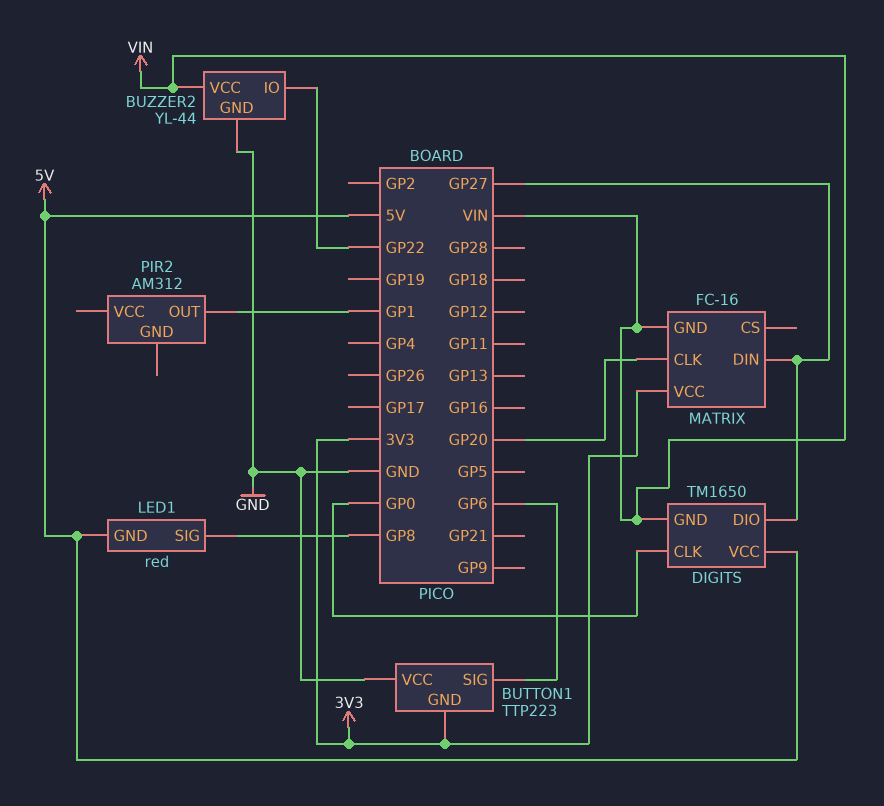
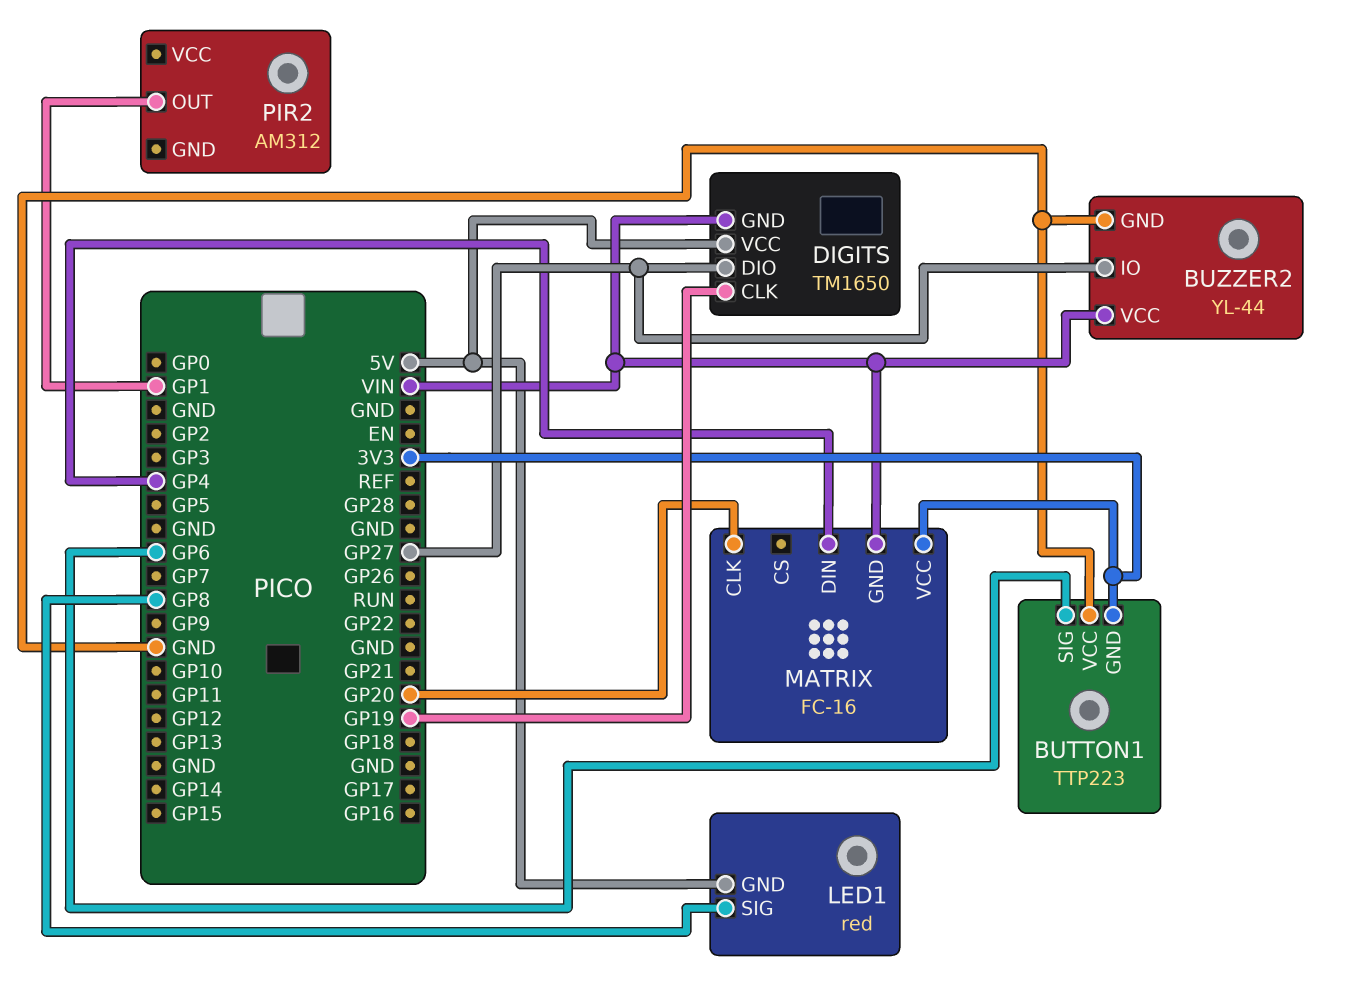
BUZZER2 pin IO: GP22 -> GP27
DIGITS pin CLK: GP0 -> GP19
MATRIX pin DIN: GP27 -> GP4

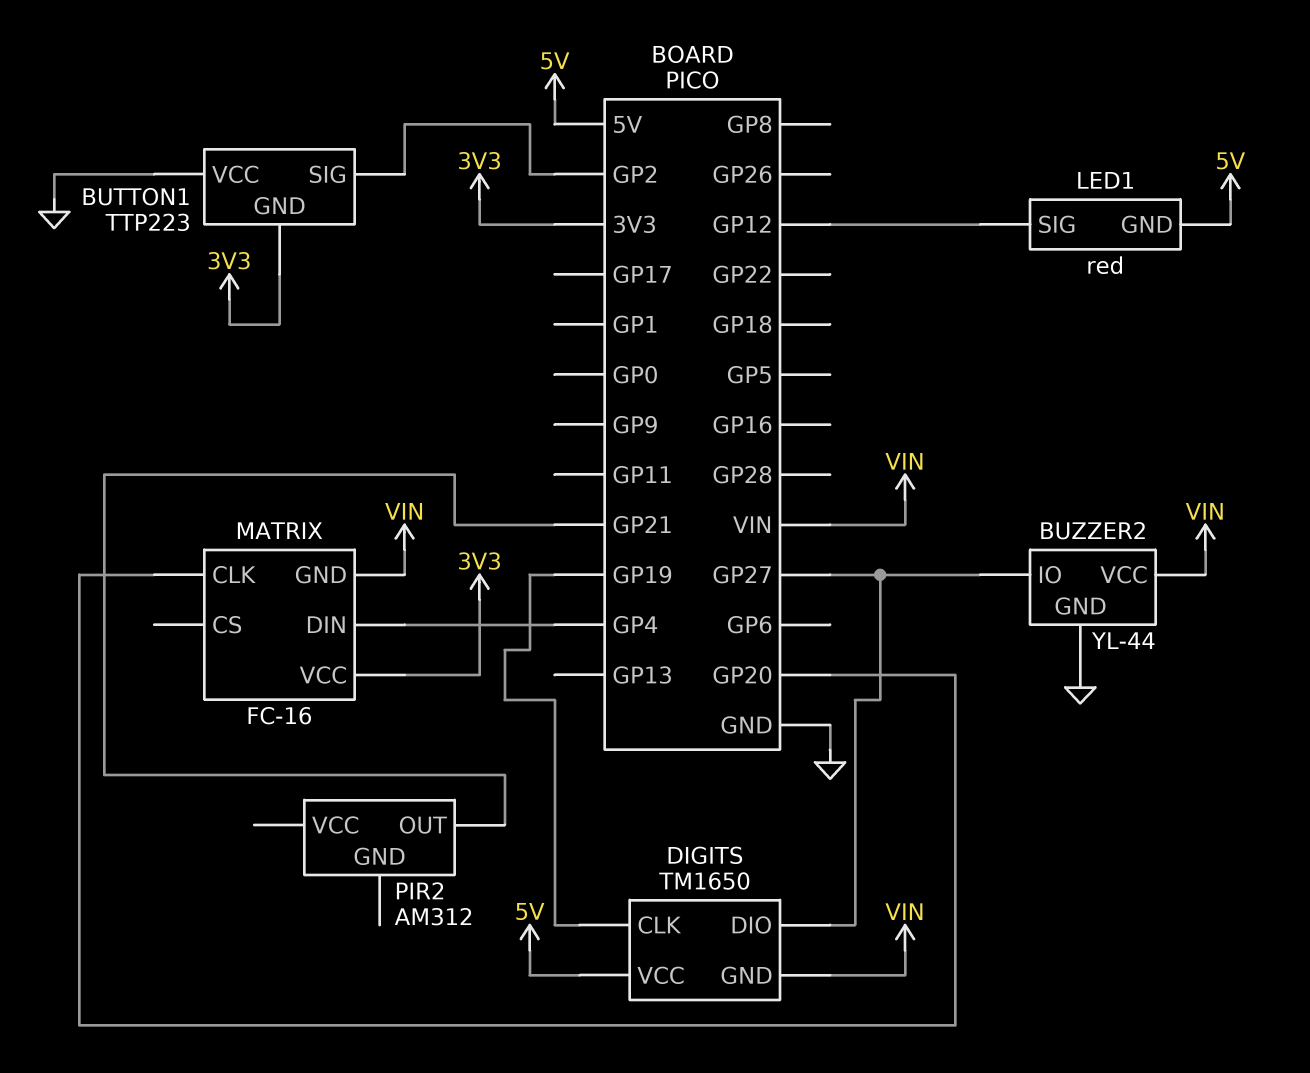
BUTTON1 pin SIG: GP6 -> GP2
LED1 pin SIG: GP8 -> GP12
PIR2 pin OUT: GP1 -> GP21

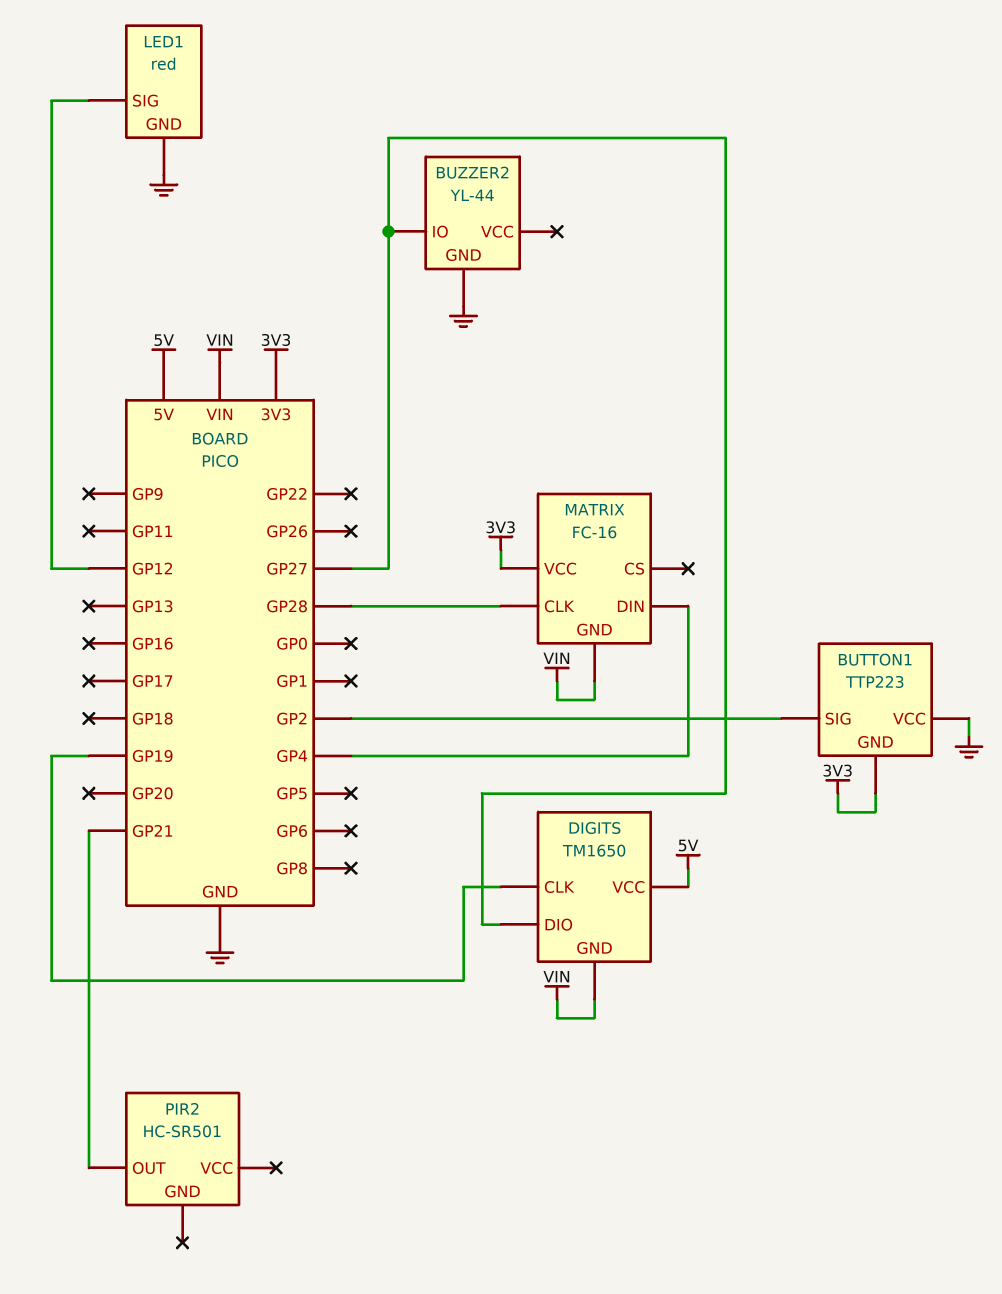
BUZZER2 pin VCC: VIN -> none
LED1 pin GND: 5V -> GND
MATRIX pin CLK: GP20 -> GP28
PIR2: AM312 -> HC-SR501

